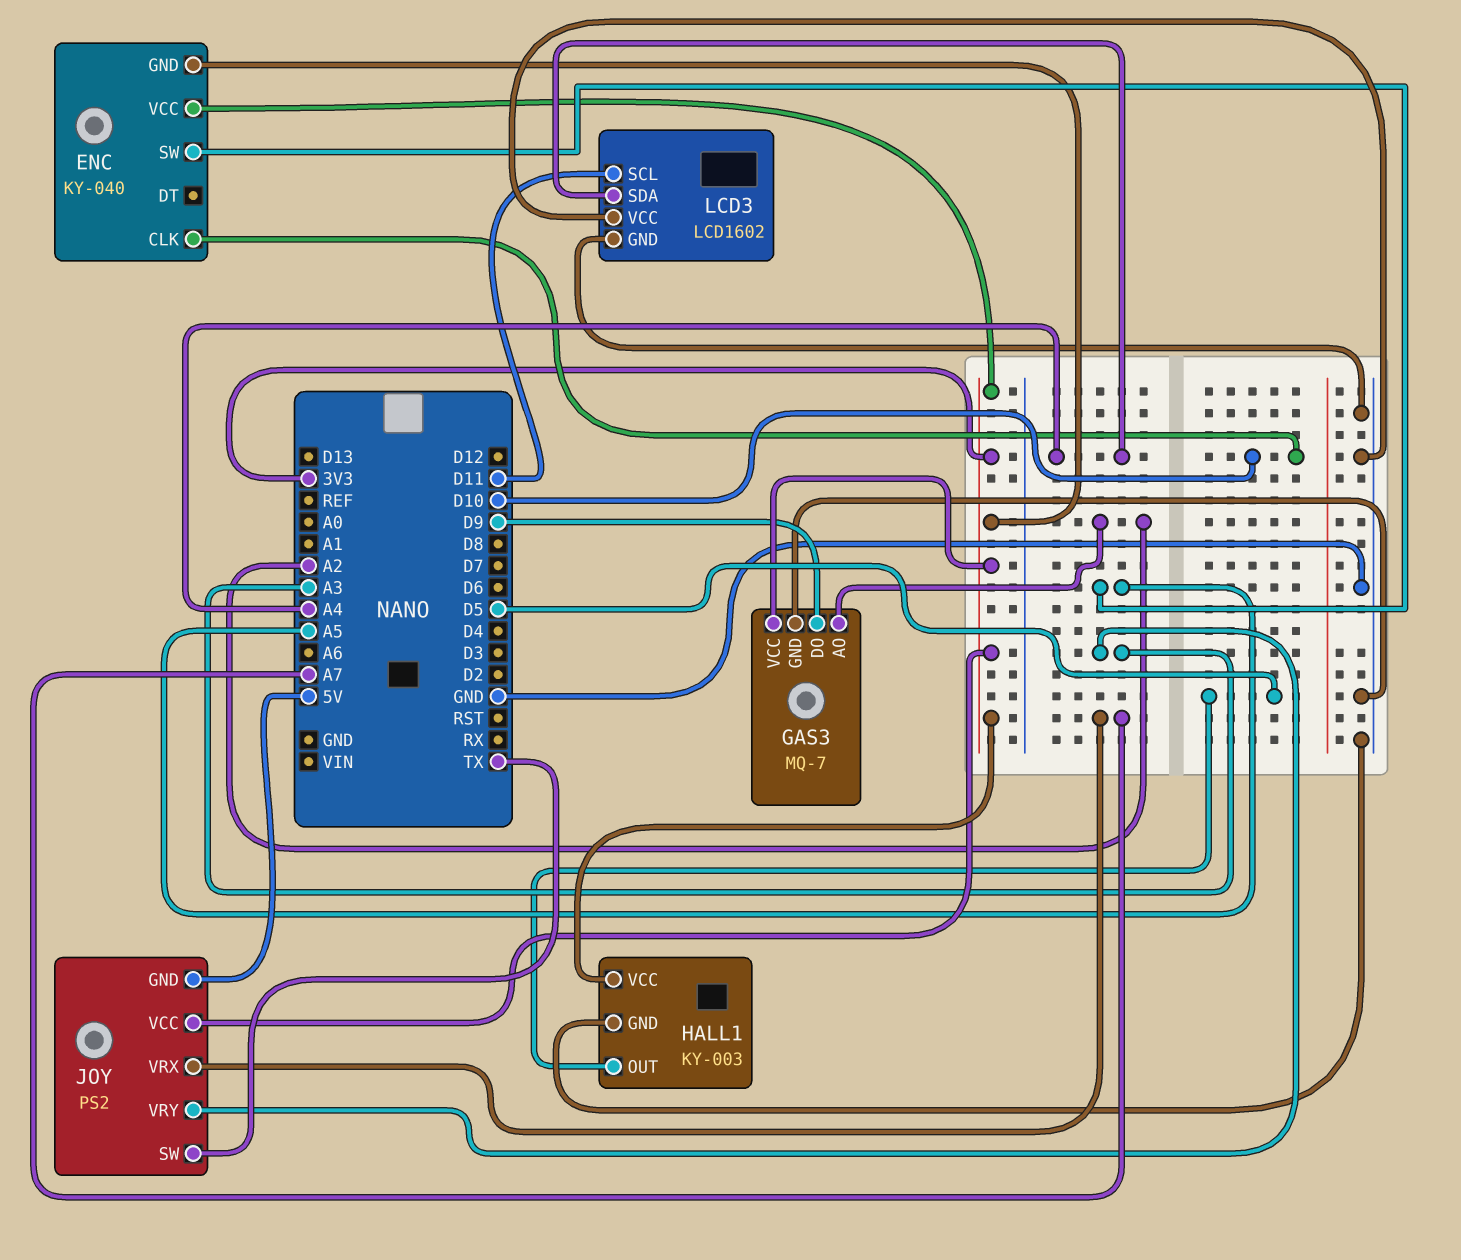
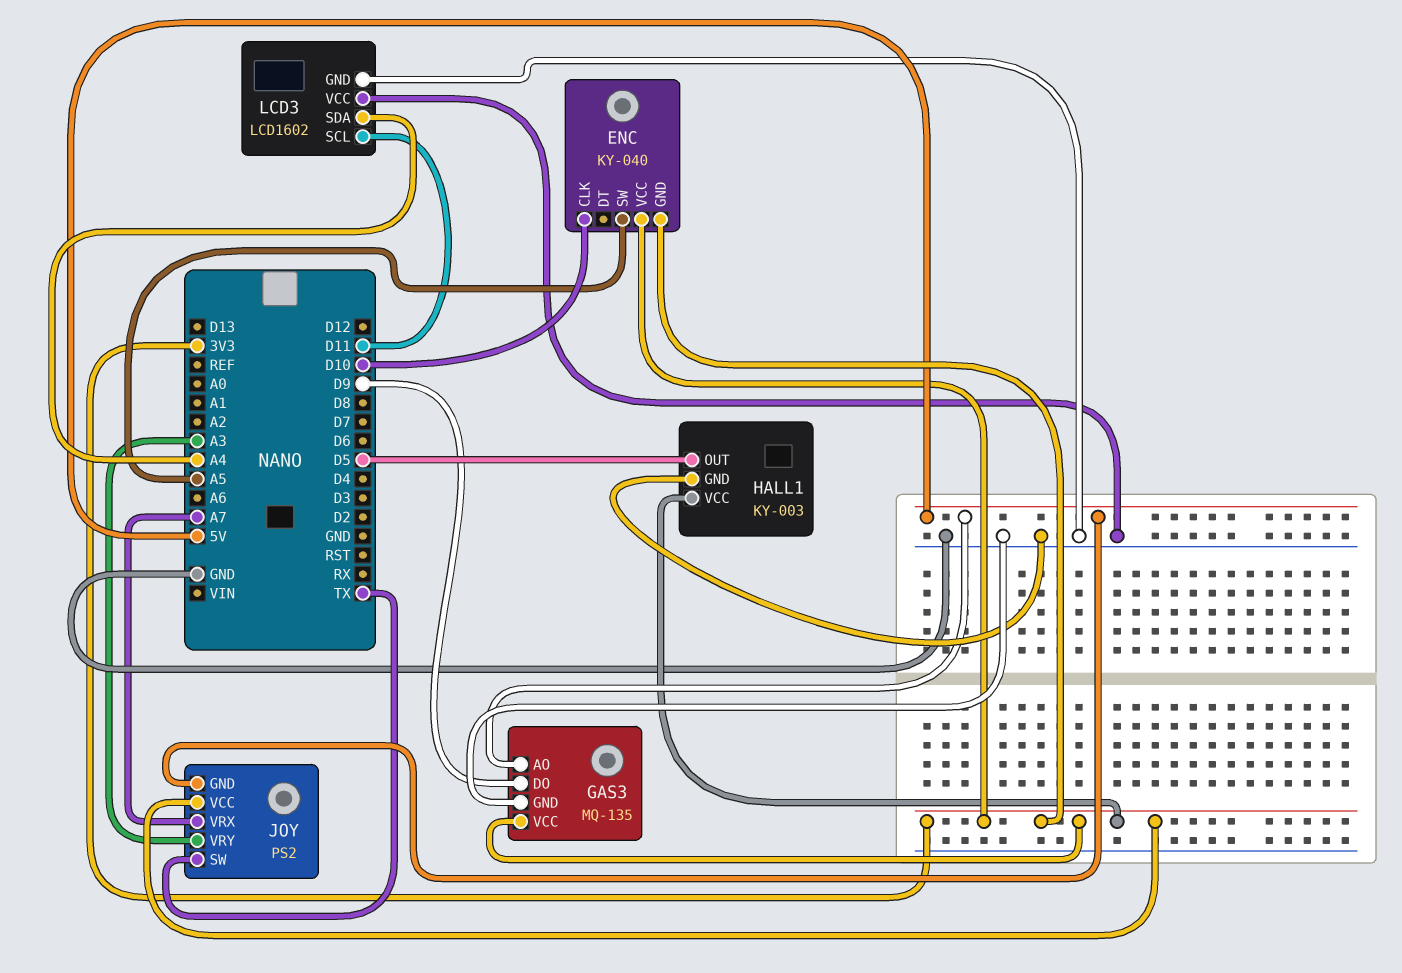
GAS3: MQ-7 -> MQ-135
GAS3 pin AO: A2 -> 5V

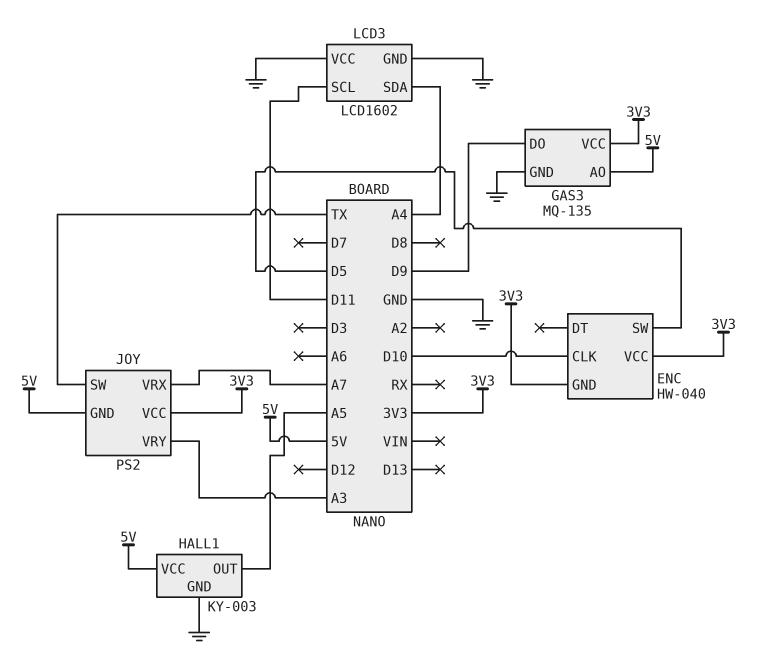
ENC: KY-040 -> HW-040
ENC pin SW: A5 -> D5
HALL1 pin OUT: D5 -> A5
HALL1 pin VCC: 3V3 -> 5V

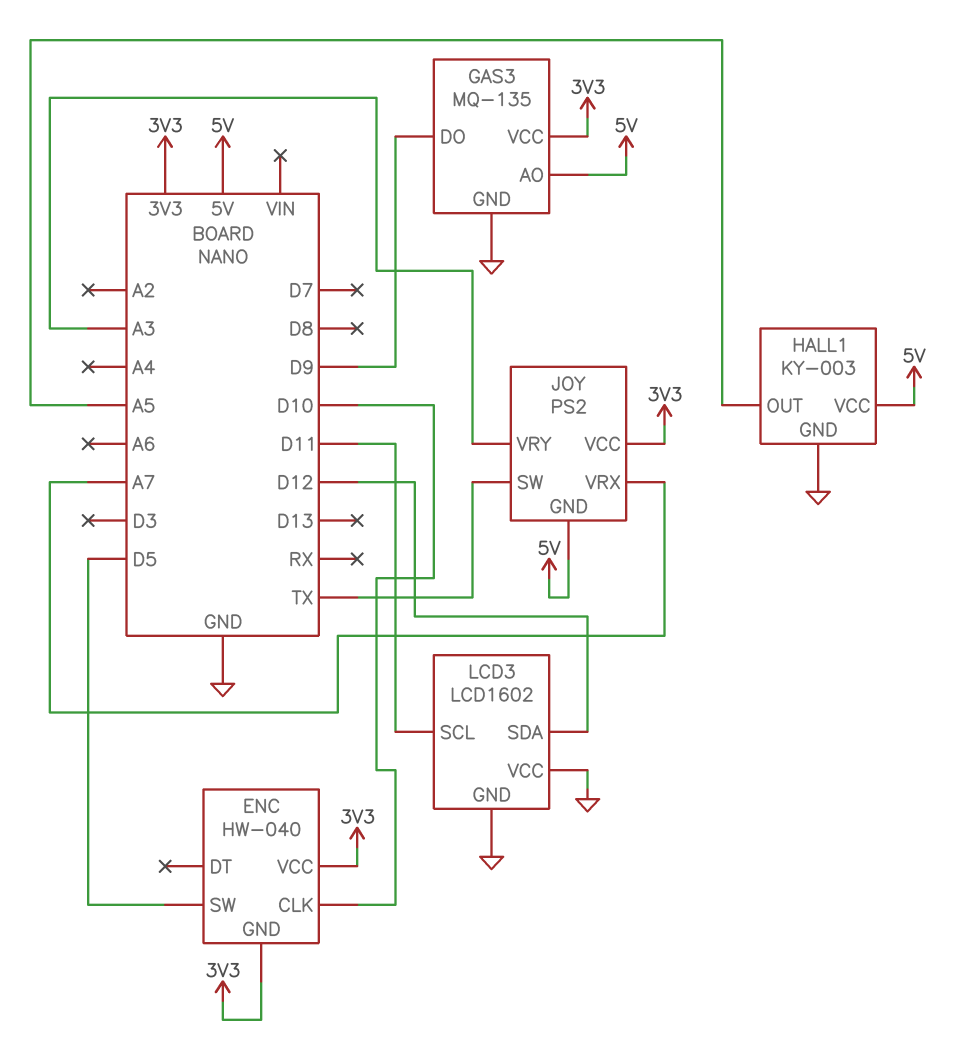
LCD3 pin SDA: A4 -> D12

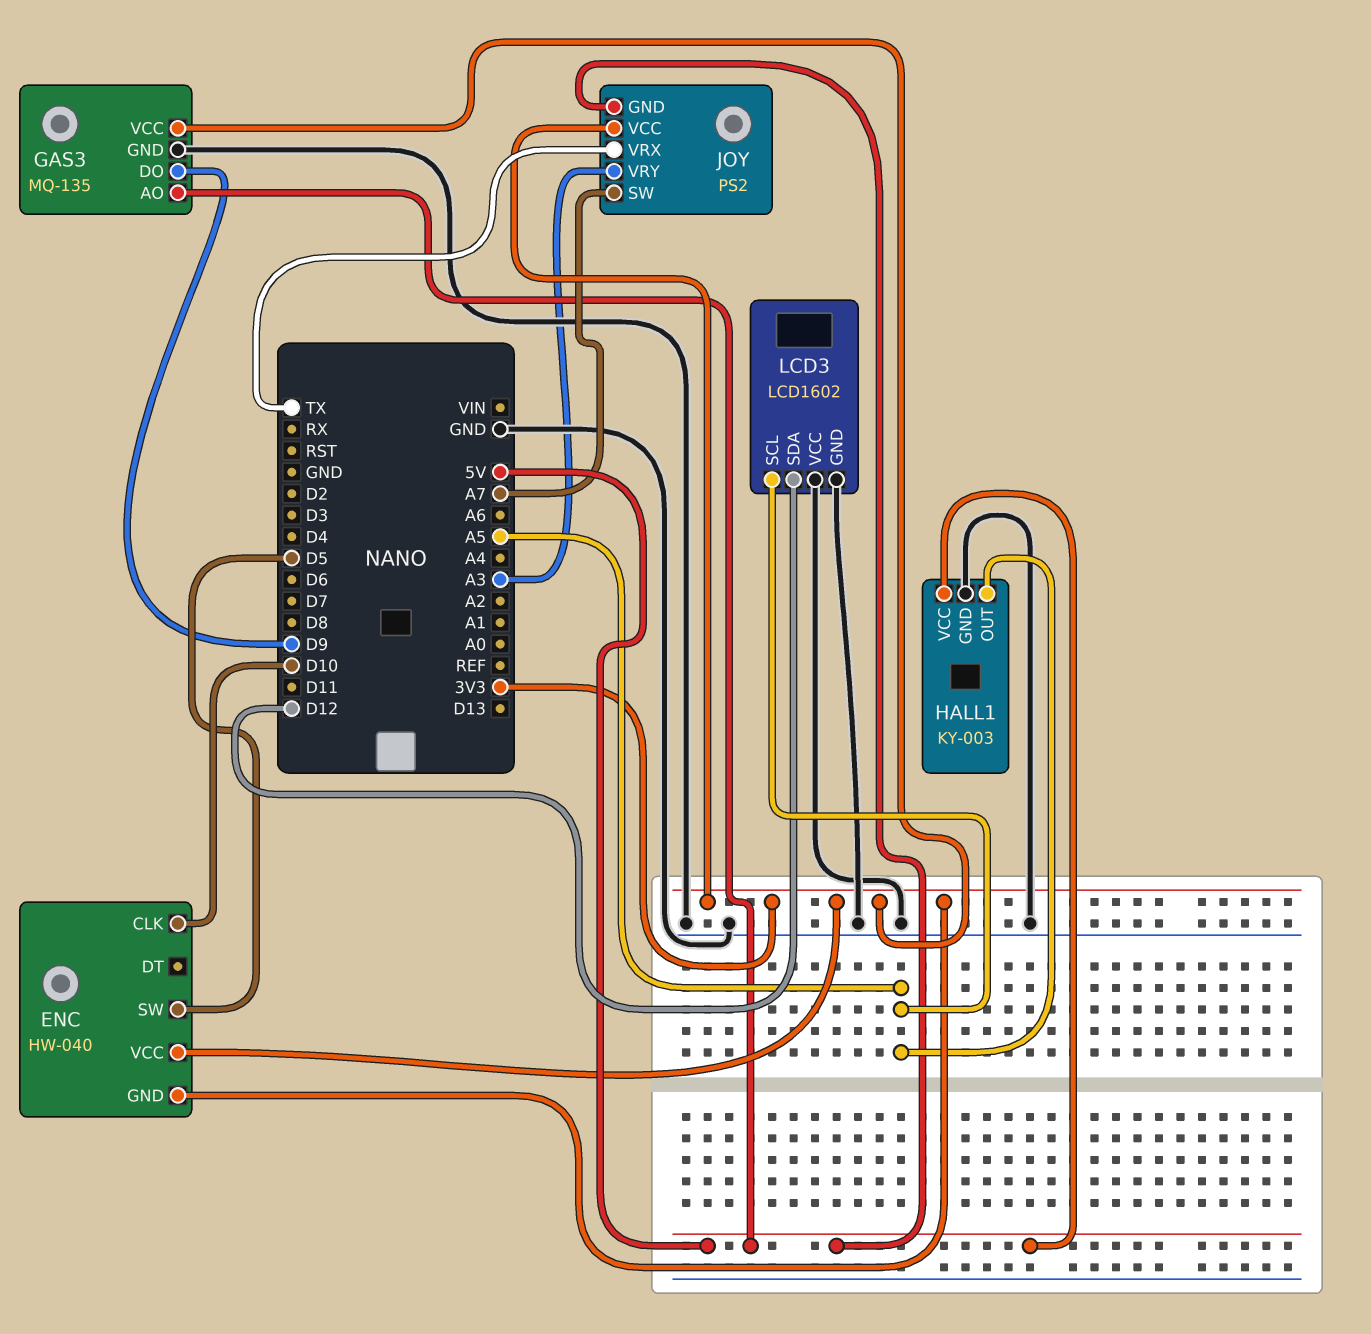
JOY pin SW: TX -> A7
JOY pin VRX: A7 -> TX
LCD3 pin SCL: D11 -> A5

